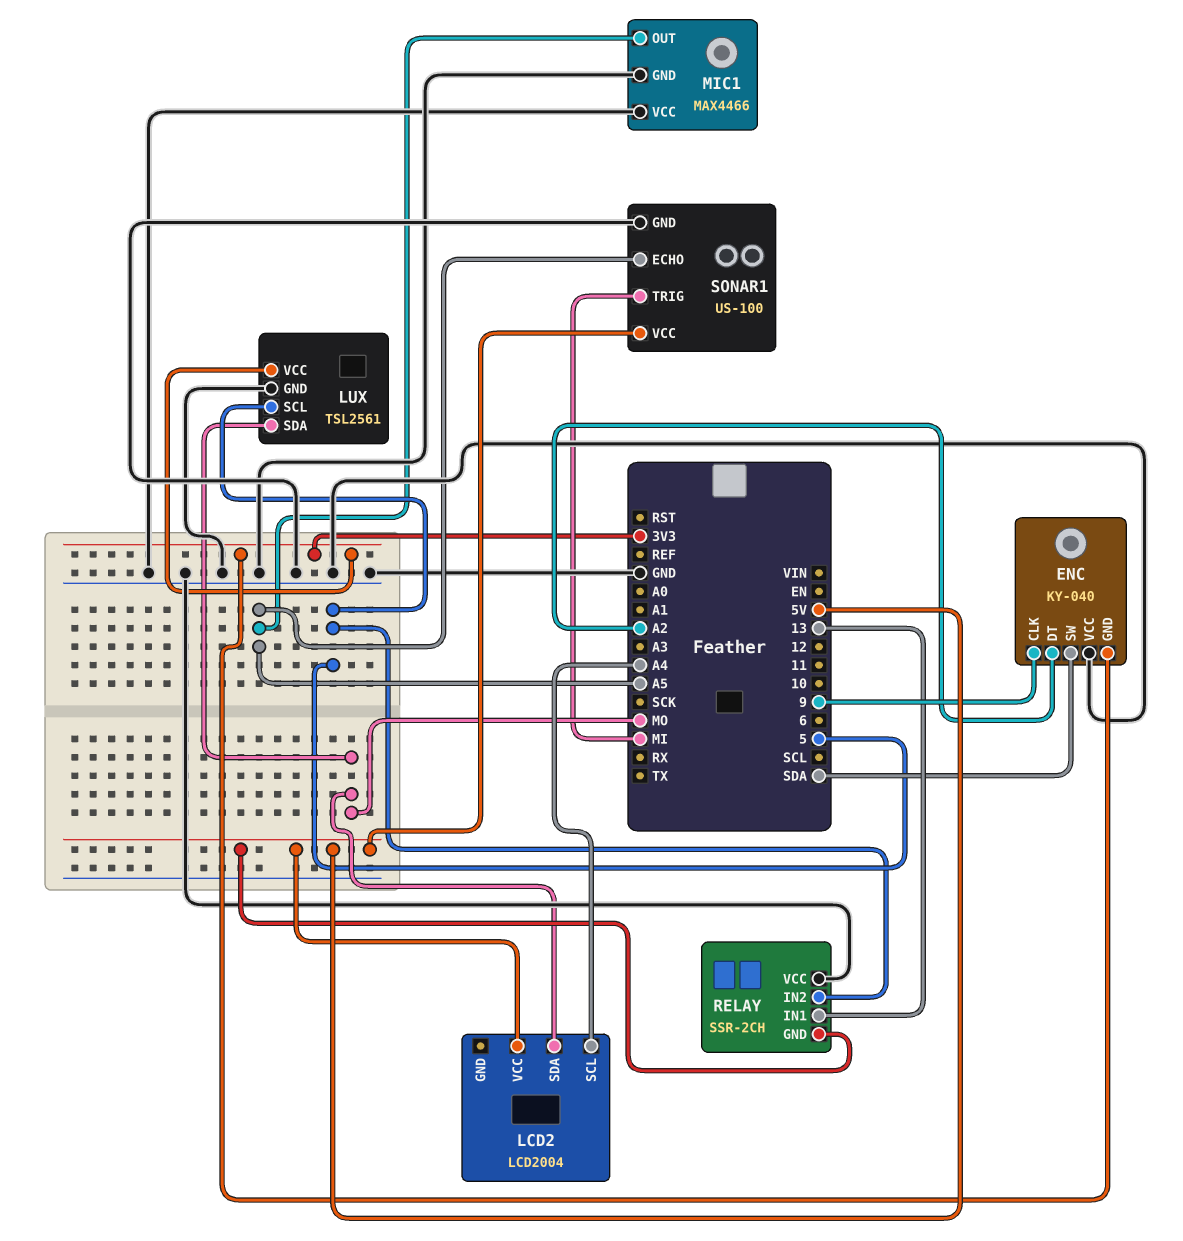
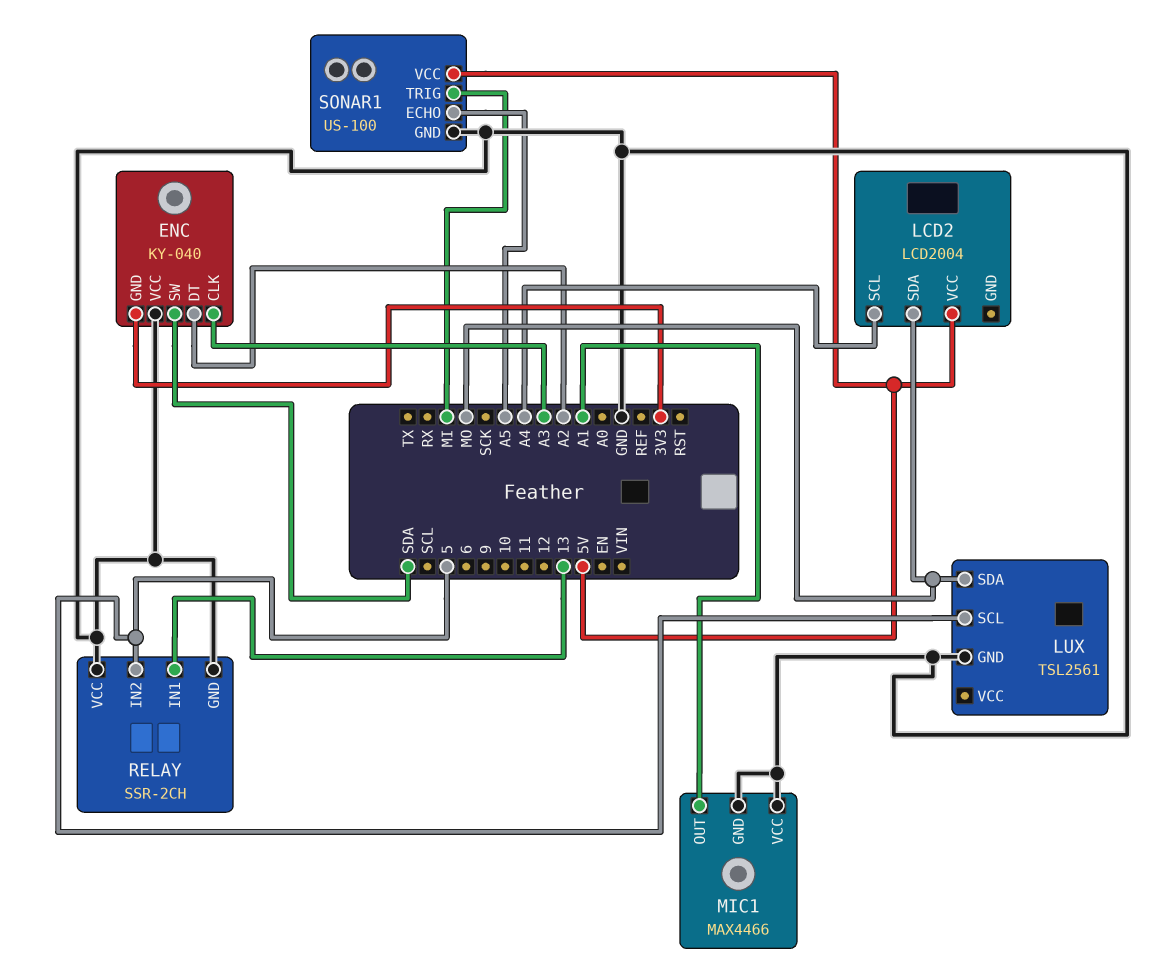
ENC pin CLK: 9 -> A3
LUX pin VCC: 3V3 -> none
MIC1 pin OUT: A5 -> A1
RELAY pin GND: 5V -> GND

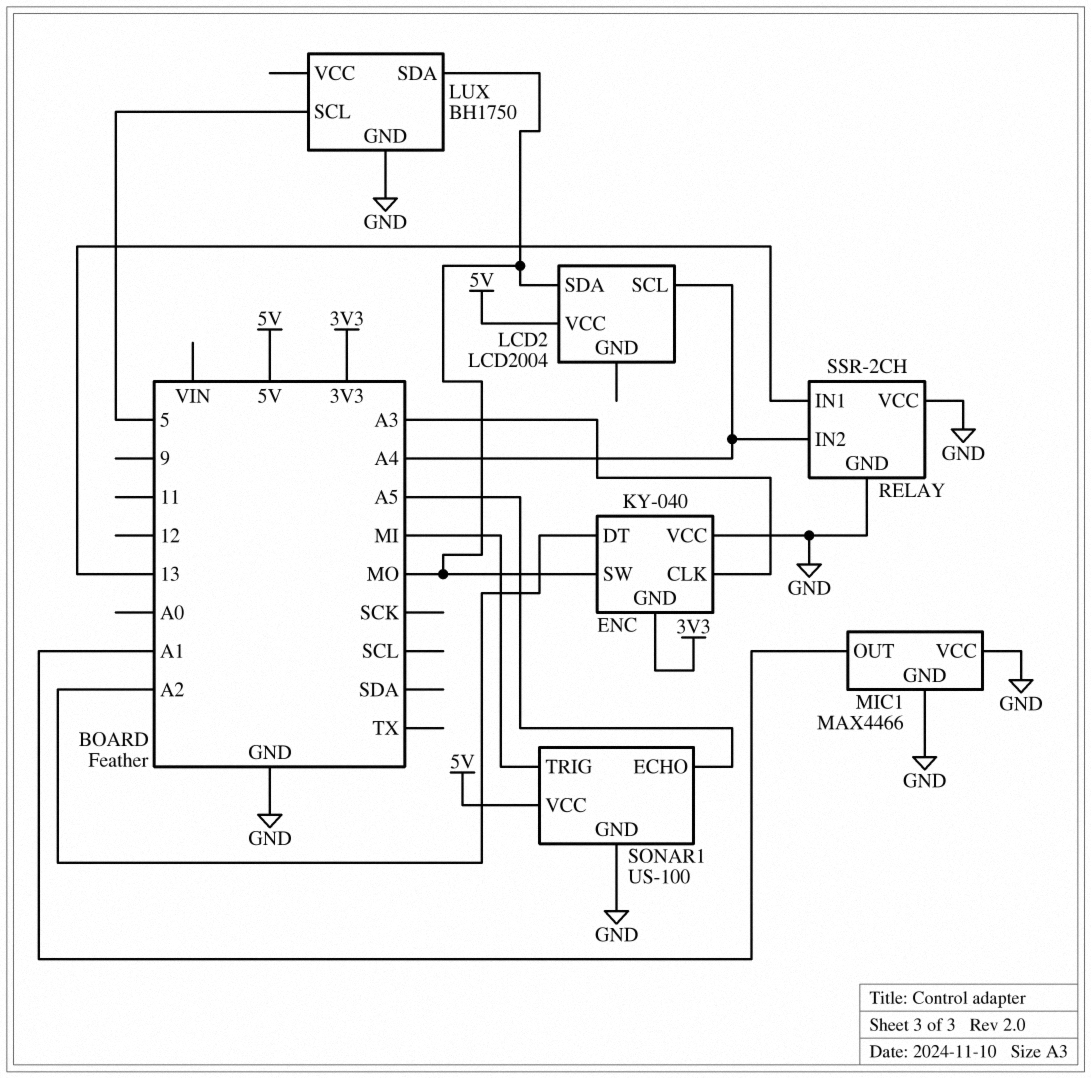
ENC pin SW: SDA -> MO
LUX: TSL2561 -> BH1750
RELAY pin IN2: 5 -> A4

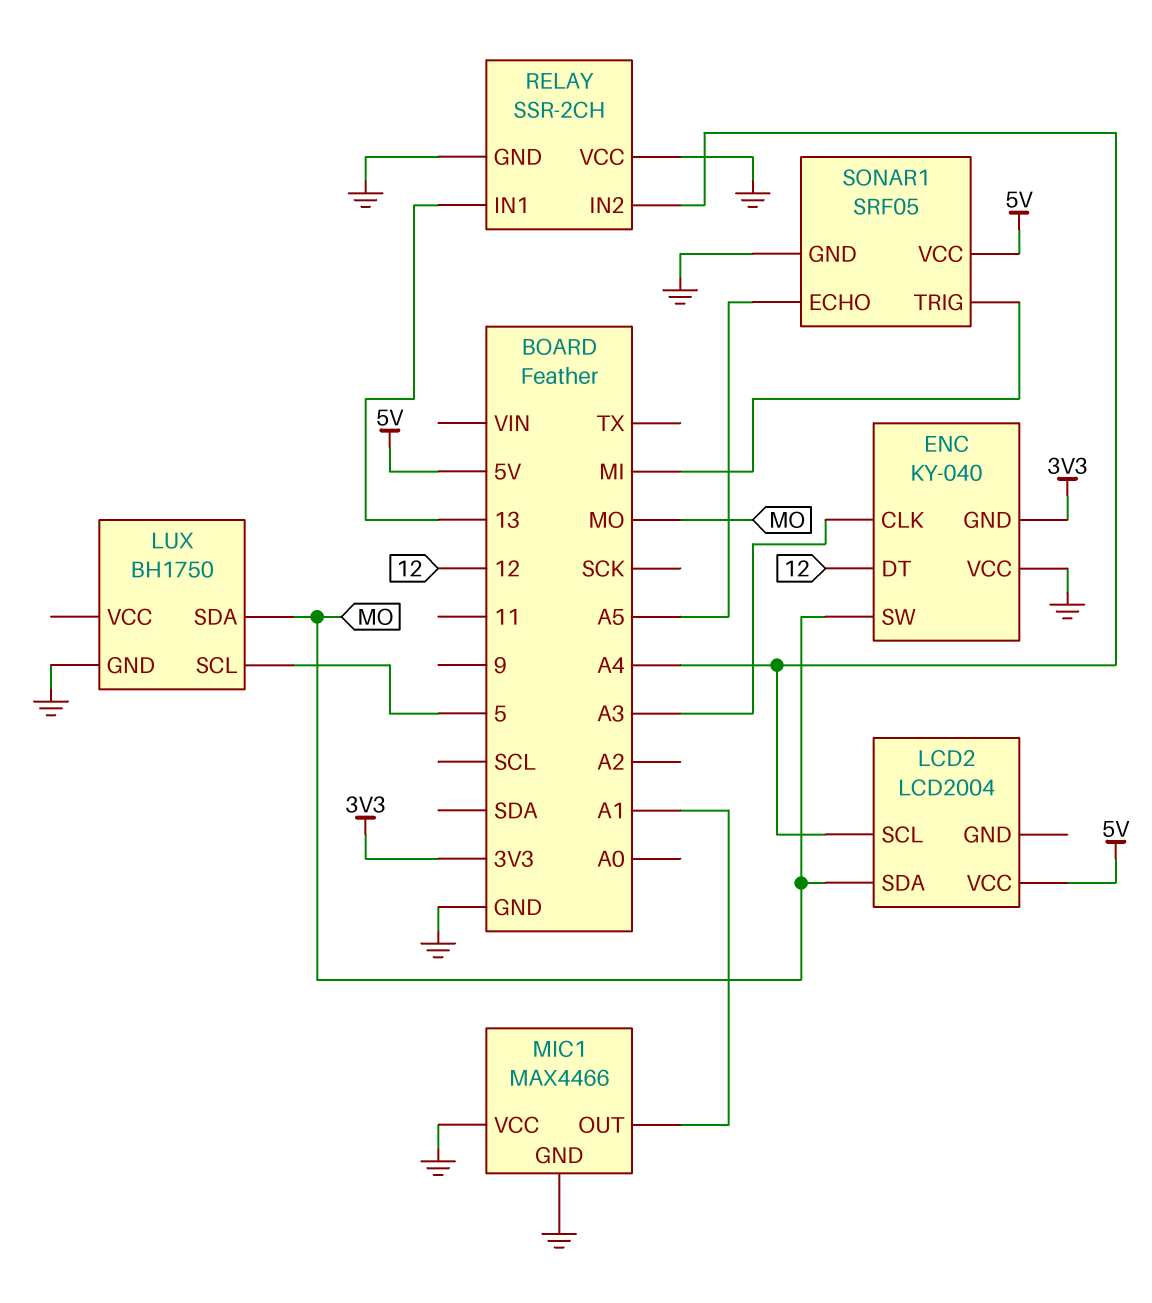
ENC pin DT: A2 -> 12
SONAR1: US-100 -> SRF05

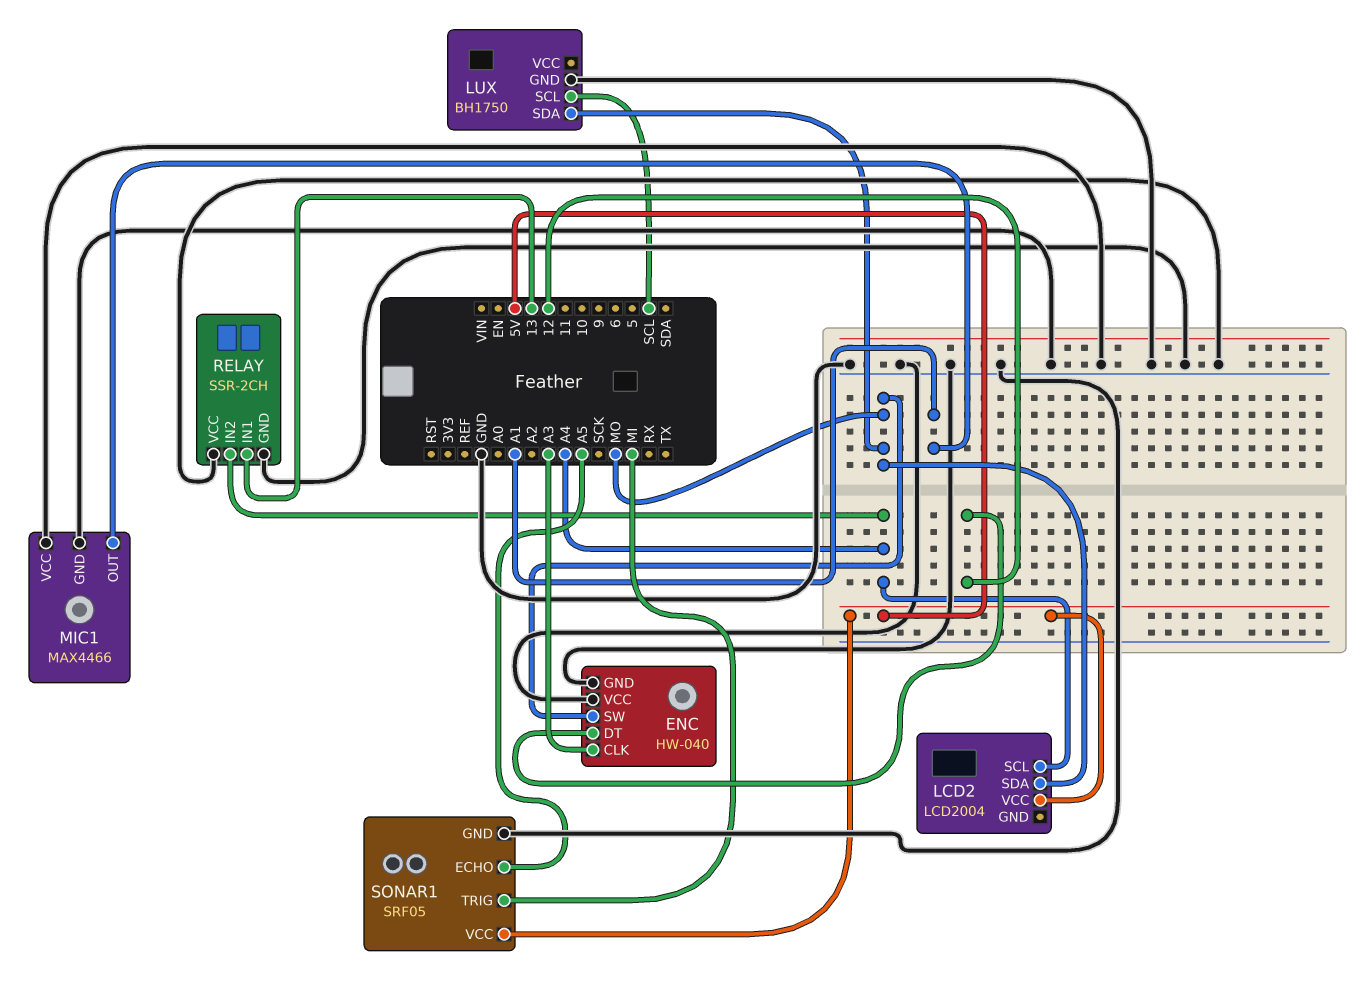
ENC: KY-040 -> HW-040
ENC pin GND: 3V3 -> GND
LUX pin SCL: 5 -> SCL

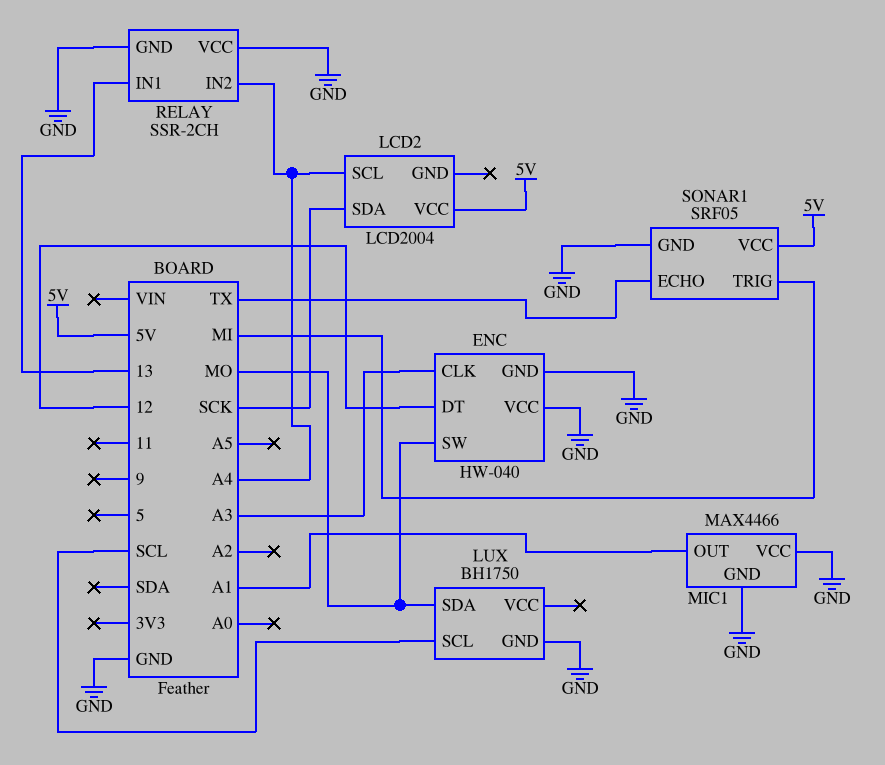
LCD2 pin SDA: MO -> SCK
SONAR1 pin ECHO: A5 -> TX

